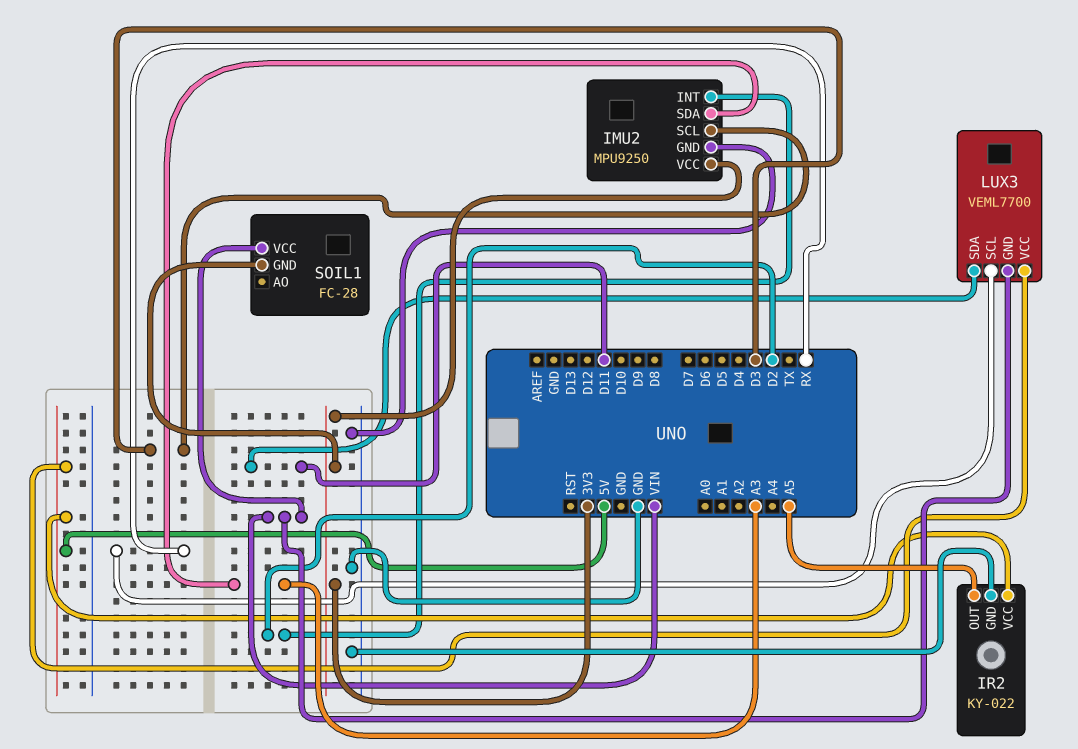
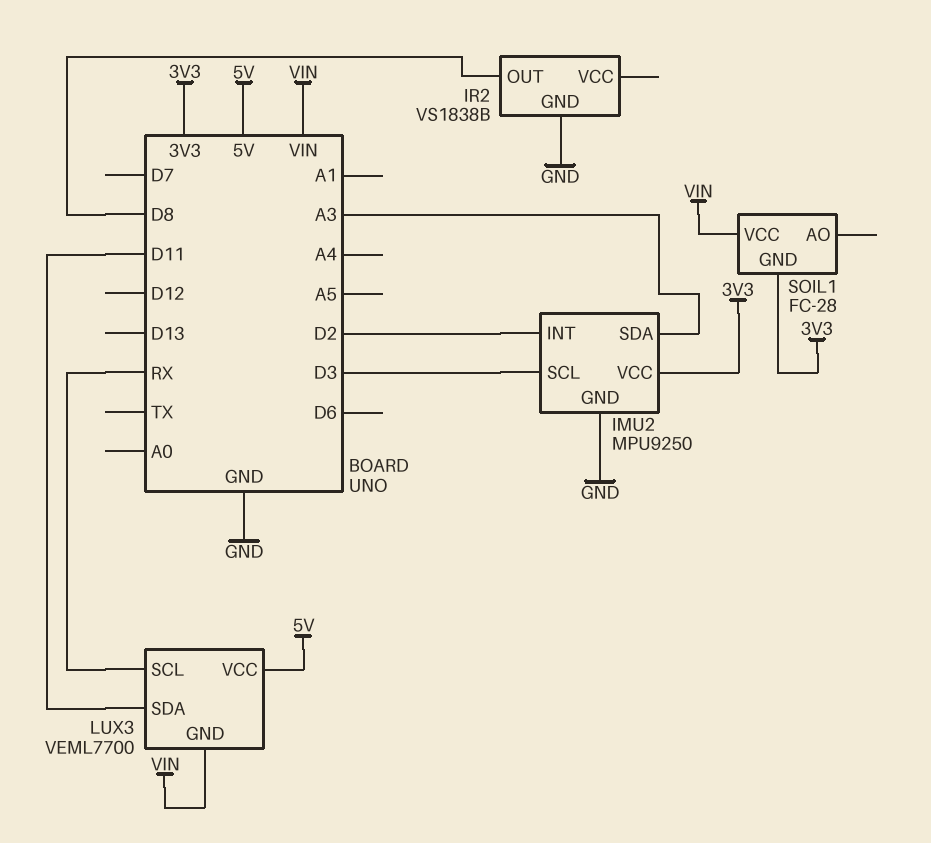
IR2: KY-022 -> VS1838B
IR2 pin OUT: A5 -> D8
IR2 pin VCC: 5V -> none

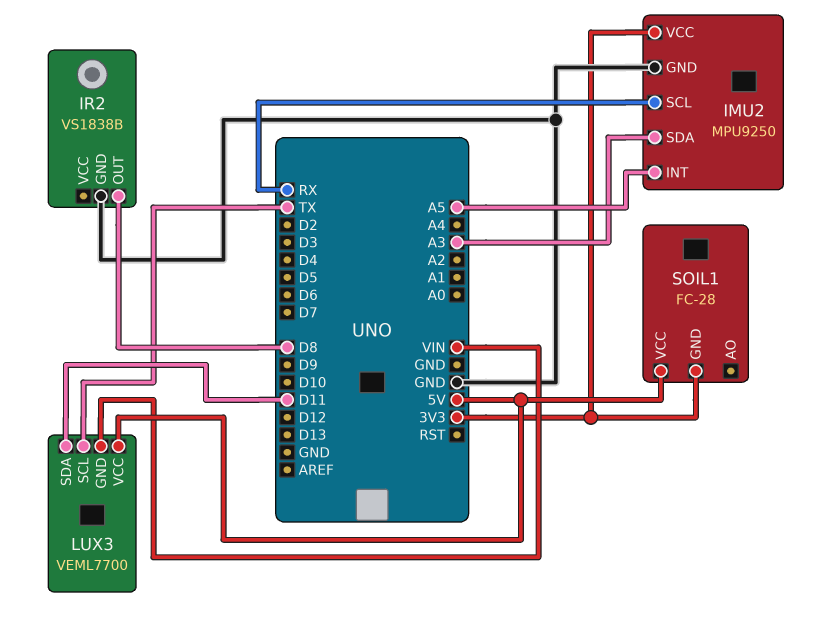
IMU2 pin INT: D2 -> A5
IMU2 pin SCL: D3 -> RX
LUX3 pin SCL: RX -> TX
SOIL1 pin VCC: VIN -> 5V

